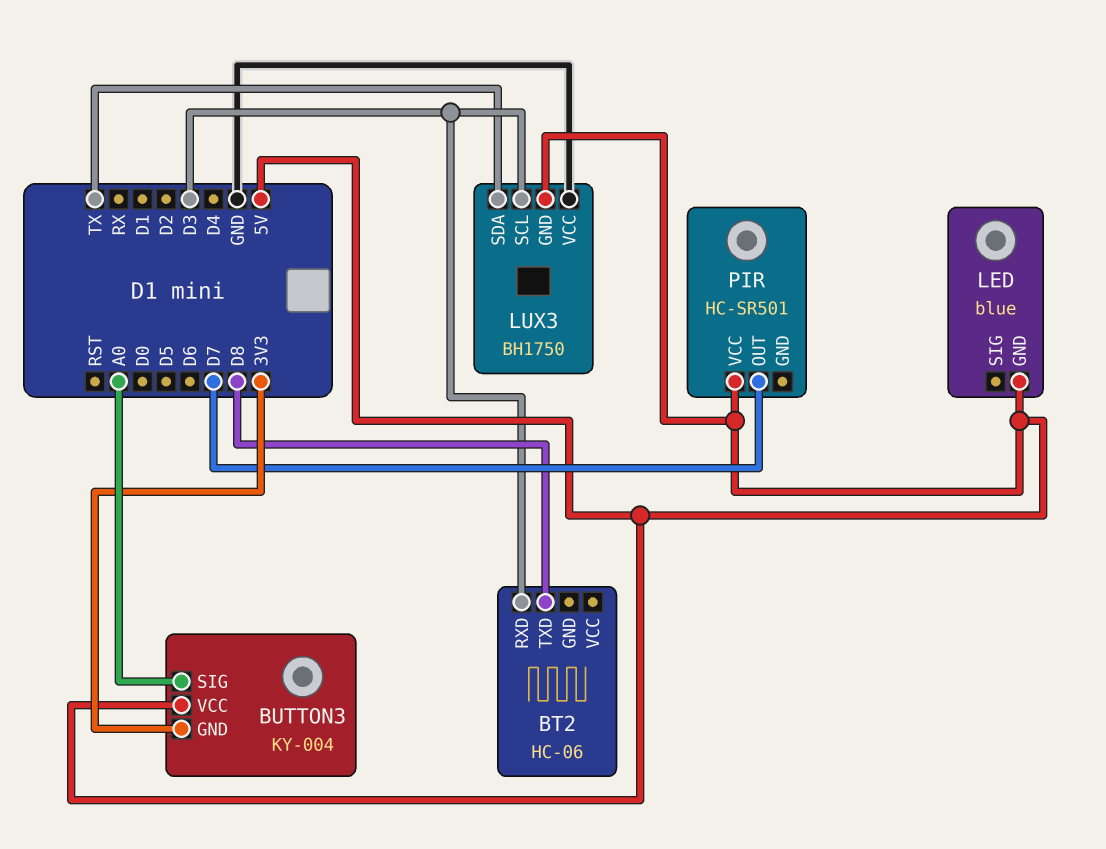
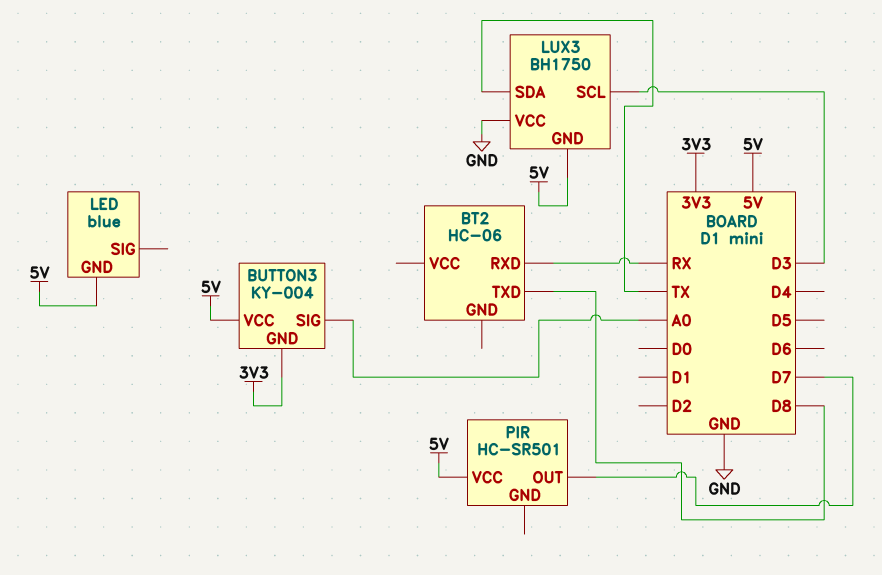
BT2 pin RXD: D3 -> RX

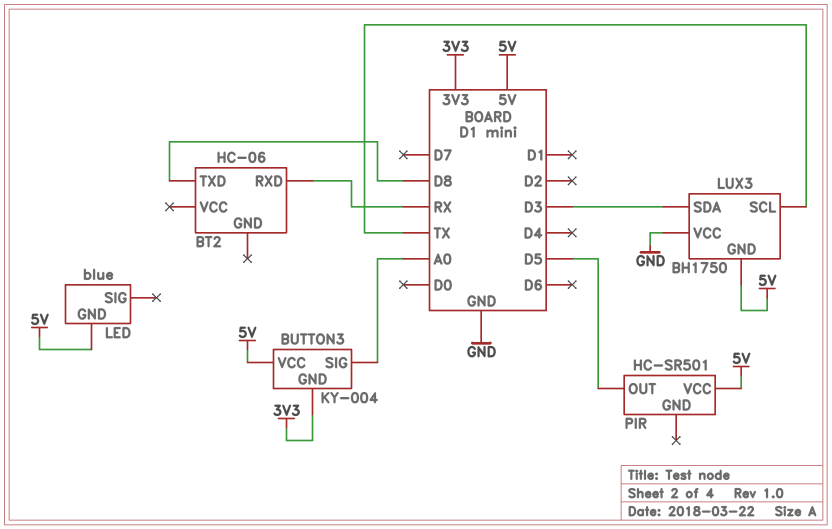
LUX3 pin SCL: D3 -> TX
LUX3 pin SDA: TX -> D3
PIR pin OUT: D7 -> D5

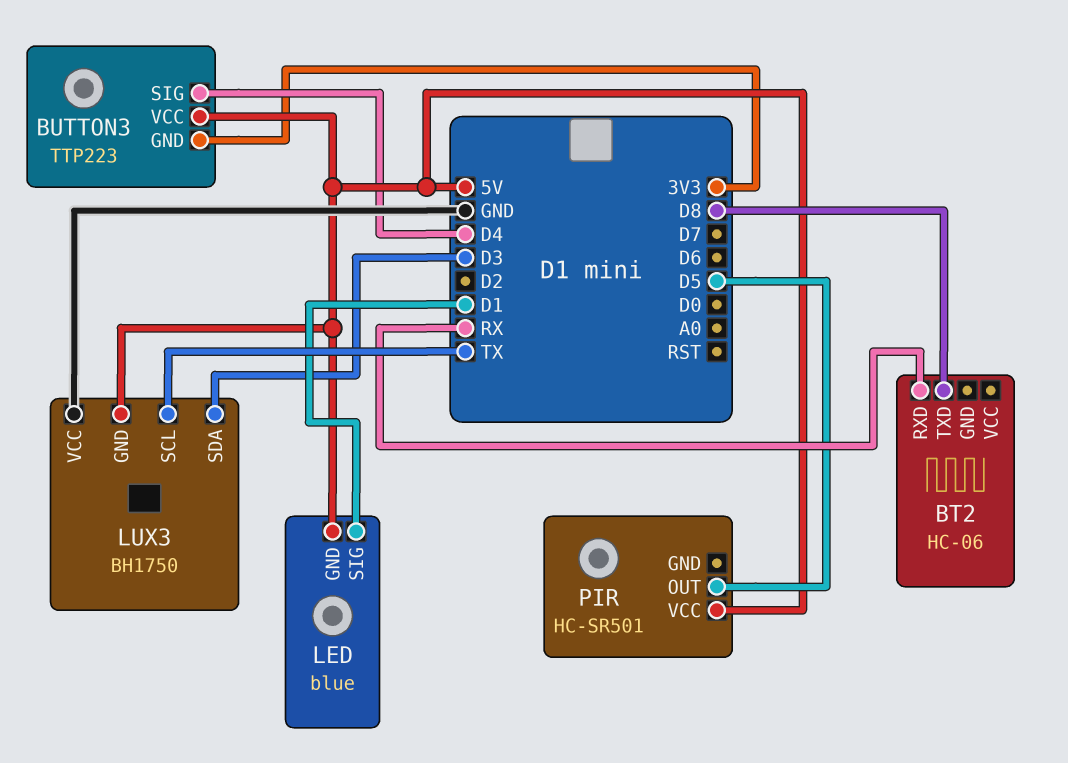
BUTTON3: KY-004 -> TTP223
BUTTON3 pin SIG: A0 -> D4
LED pin SIG: none -> D1

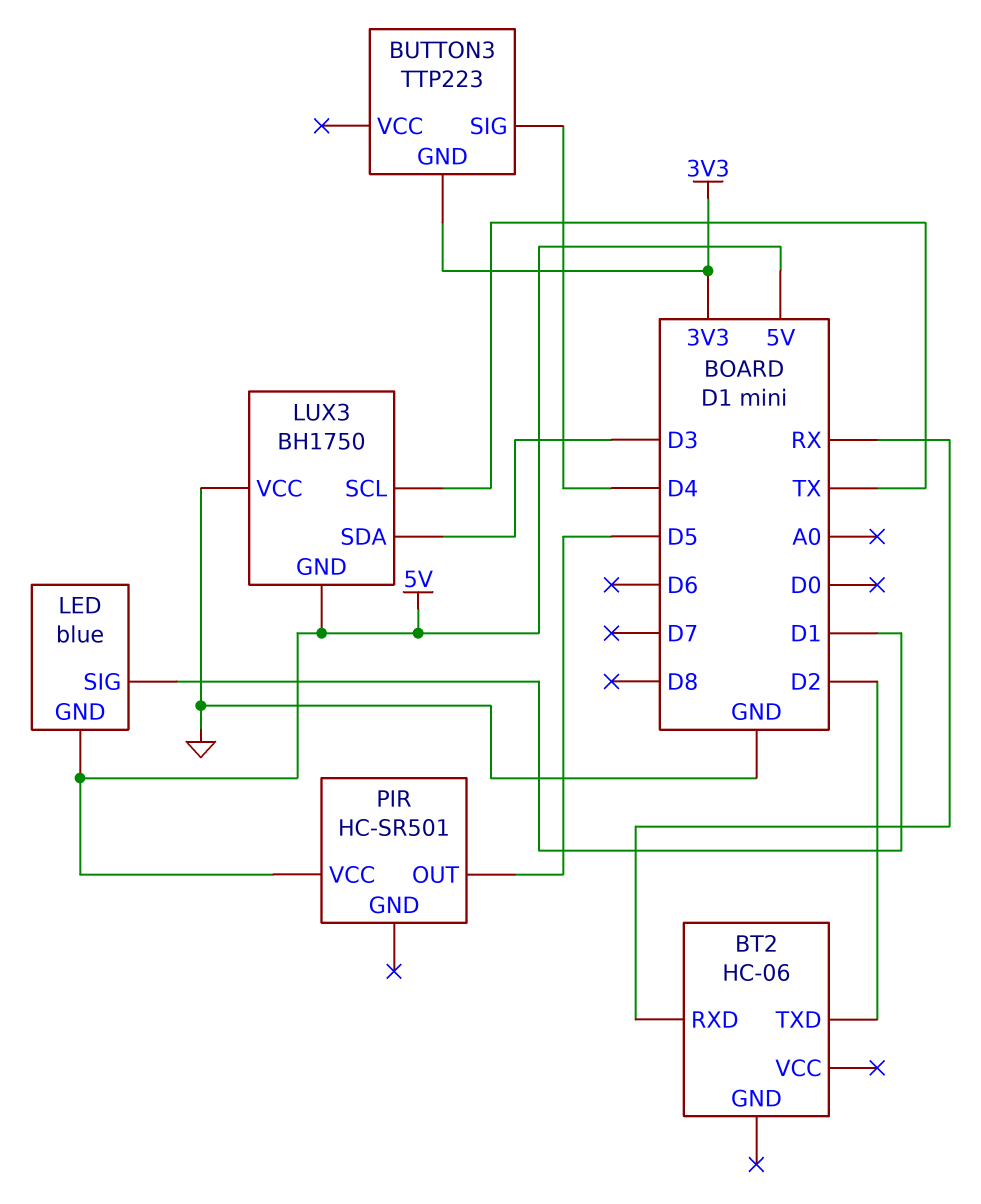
BT2 pin TXD: D8 -> D2
BUTTON3 pin VCC: 5V -> none

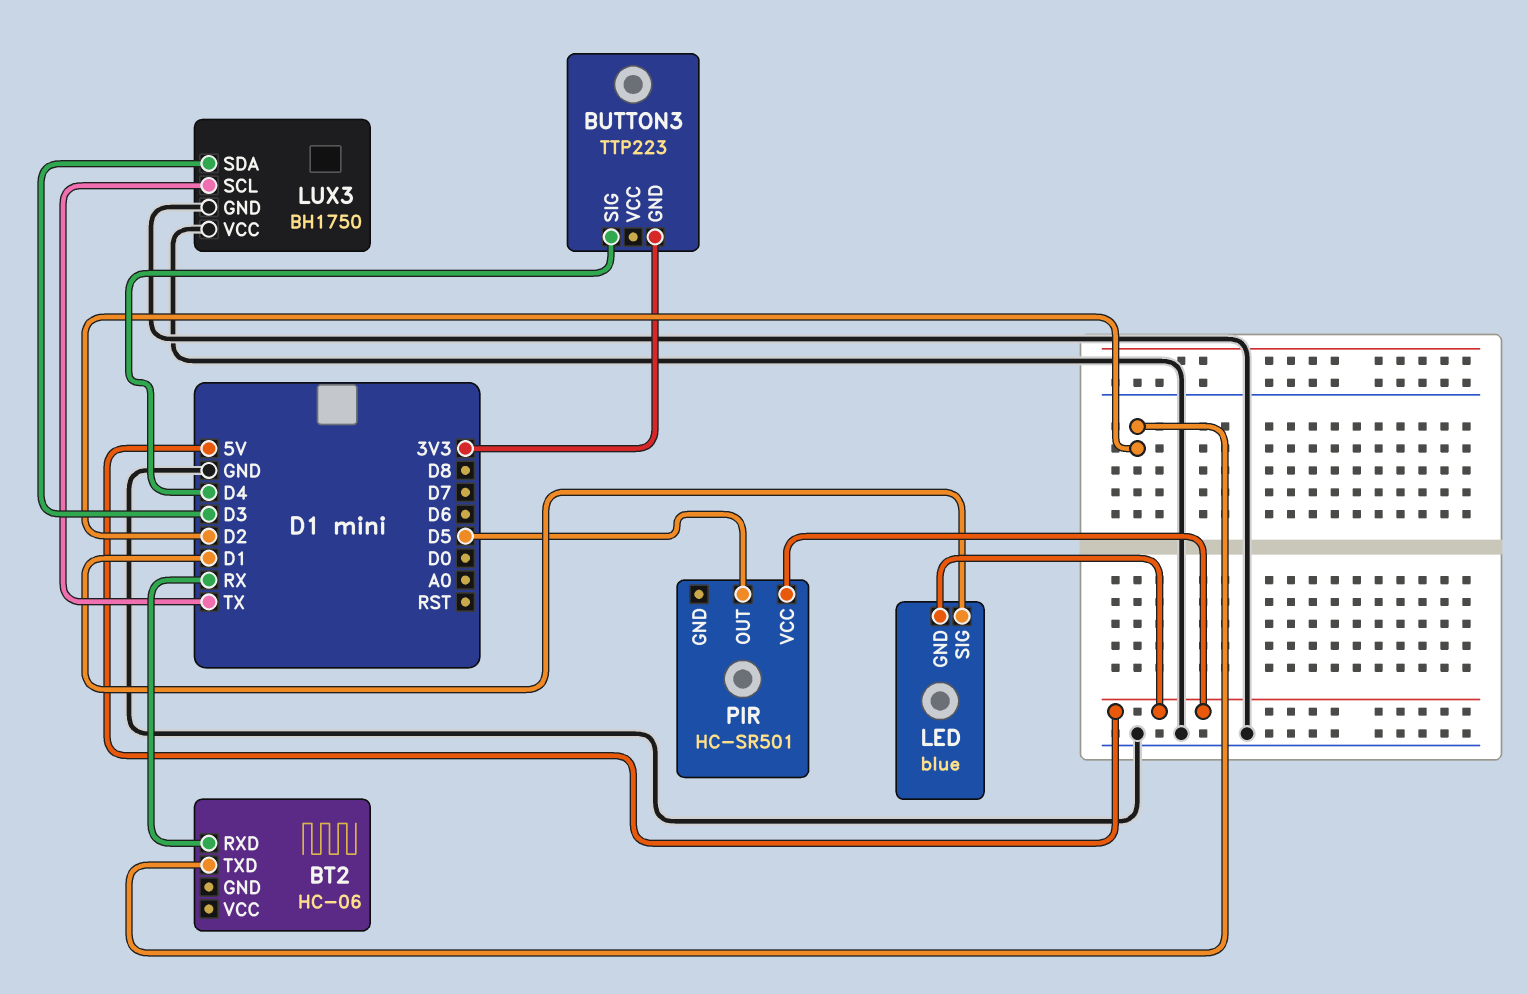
LUX3 pin GND: 5V -> GND

